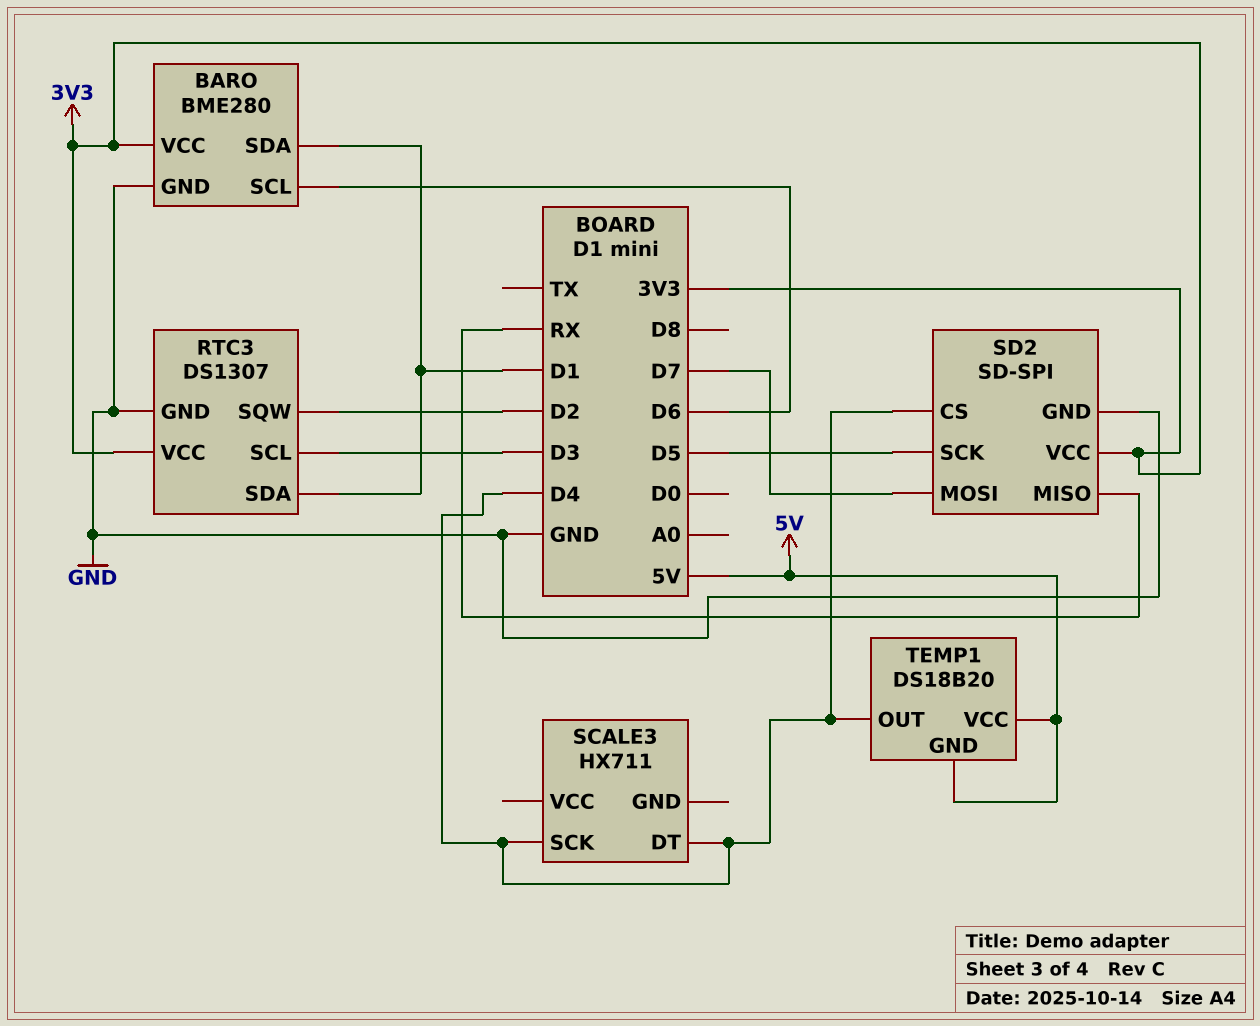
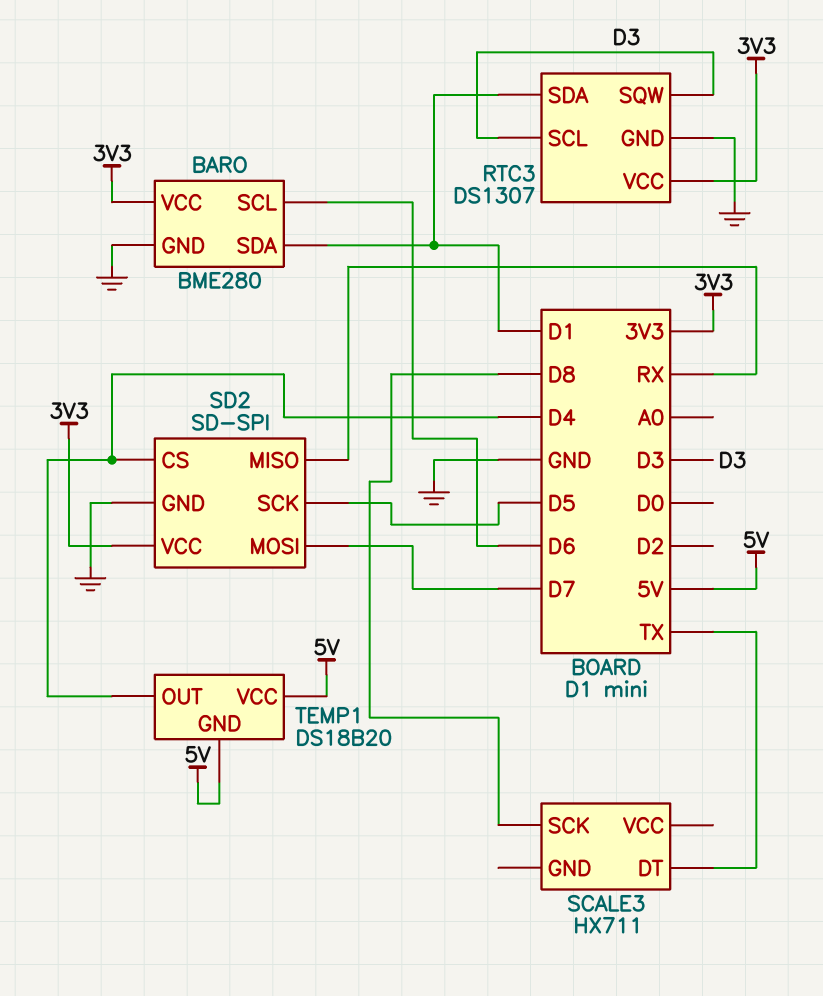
RTC3 pin SQW: D2 -> D3
SCALE3 pin DT: D4 -> TX
SCALE3 pin SCK: D4 -> D8

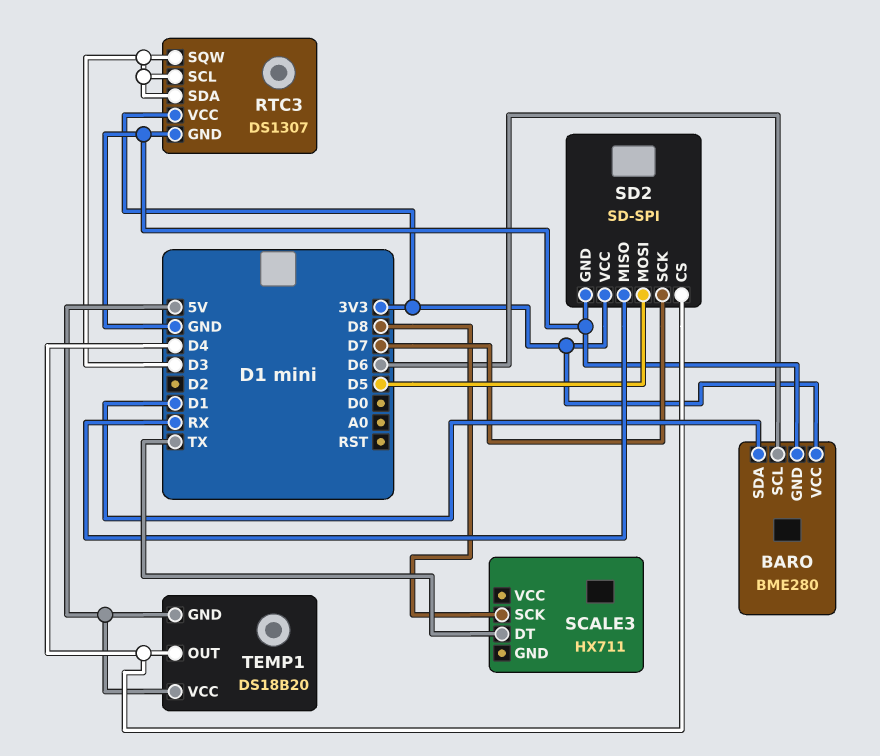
RTC3 pin SDA: D1 -> D3
SD2 pin MOSI: D7 -> D5
SD2 pin SCK: D5 -> D7

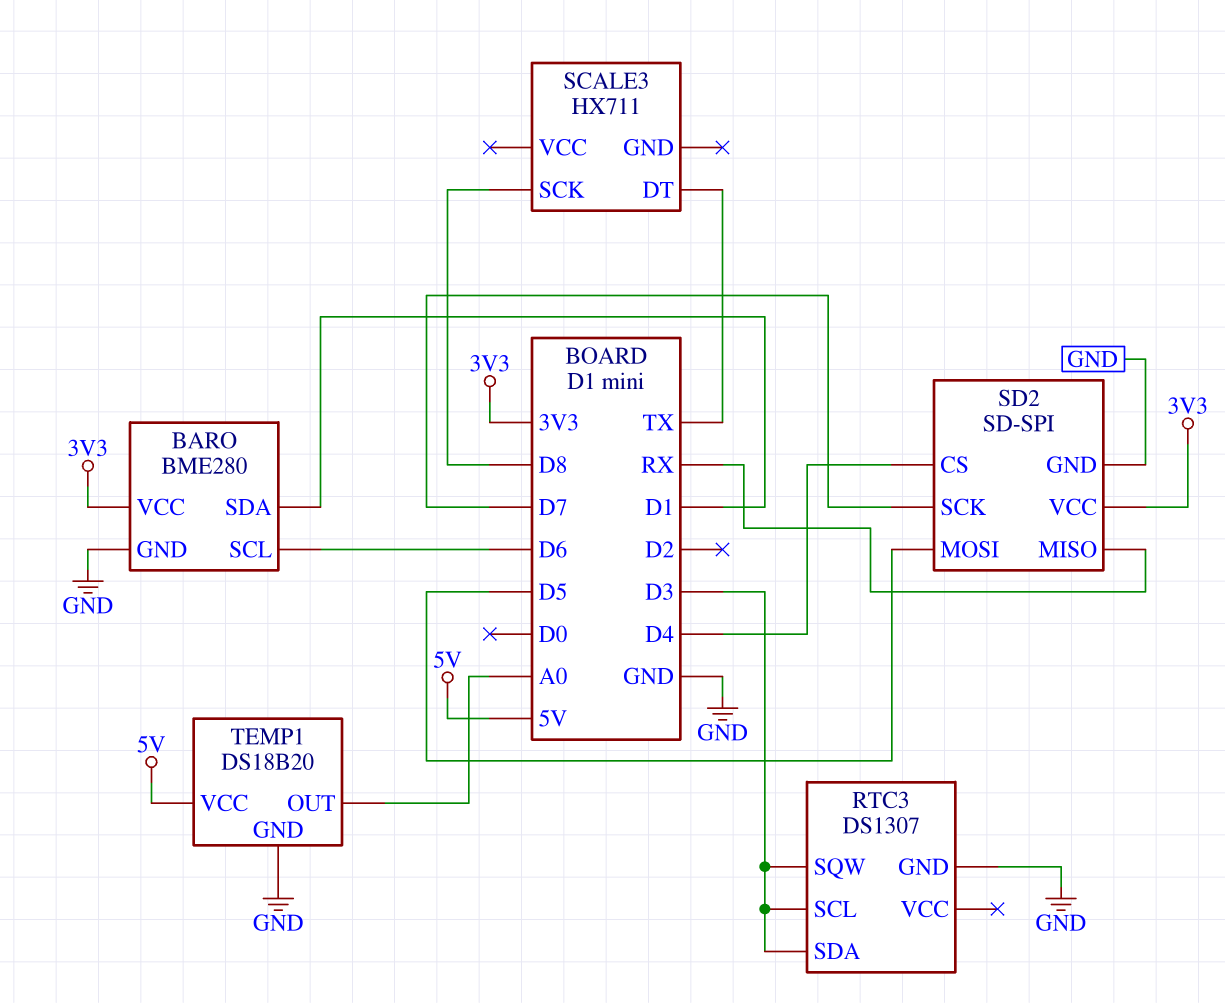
RTC3 pin VCC: 3V3 -> none
TEMP1 pin GND: 5V -> GND
TEMP1 pin OUT: D4 -> A0

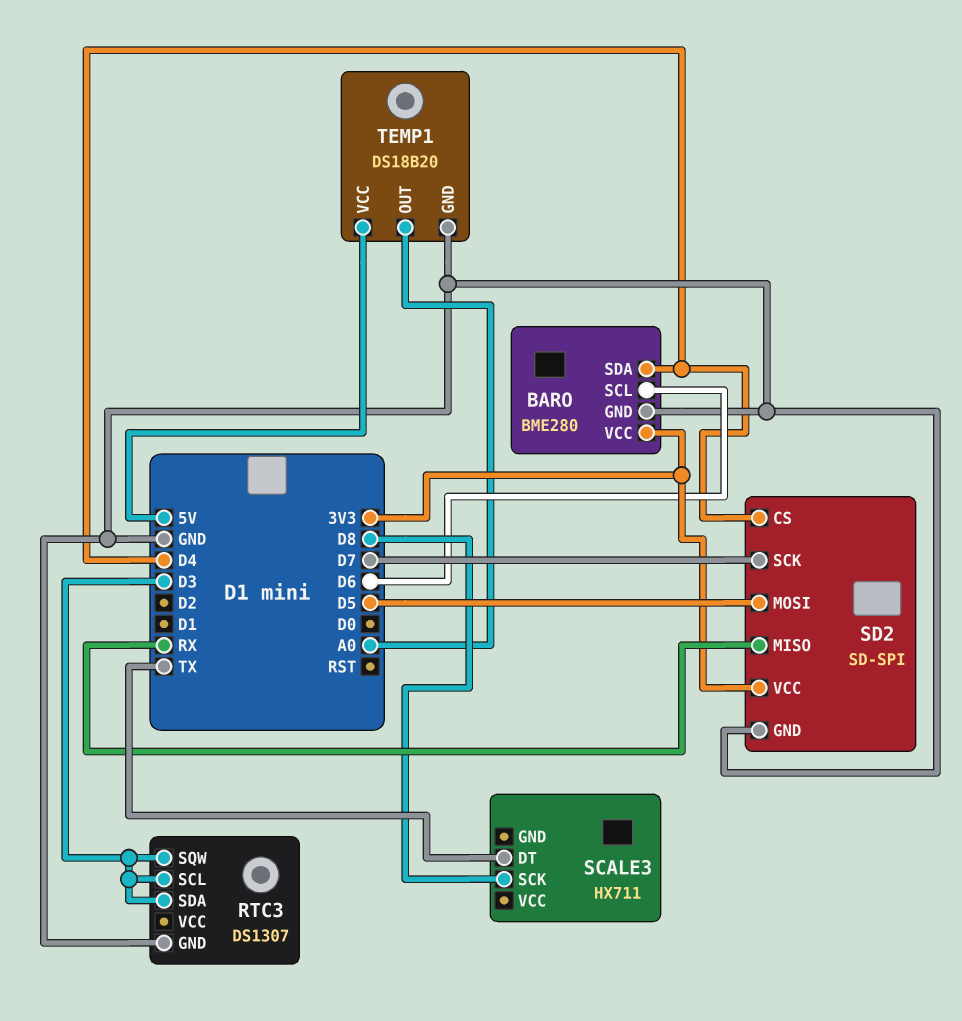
BARO pin SDA: D1 -> D4

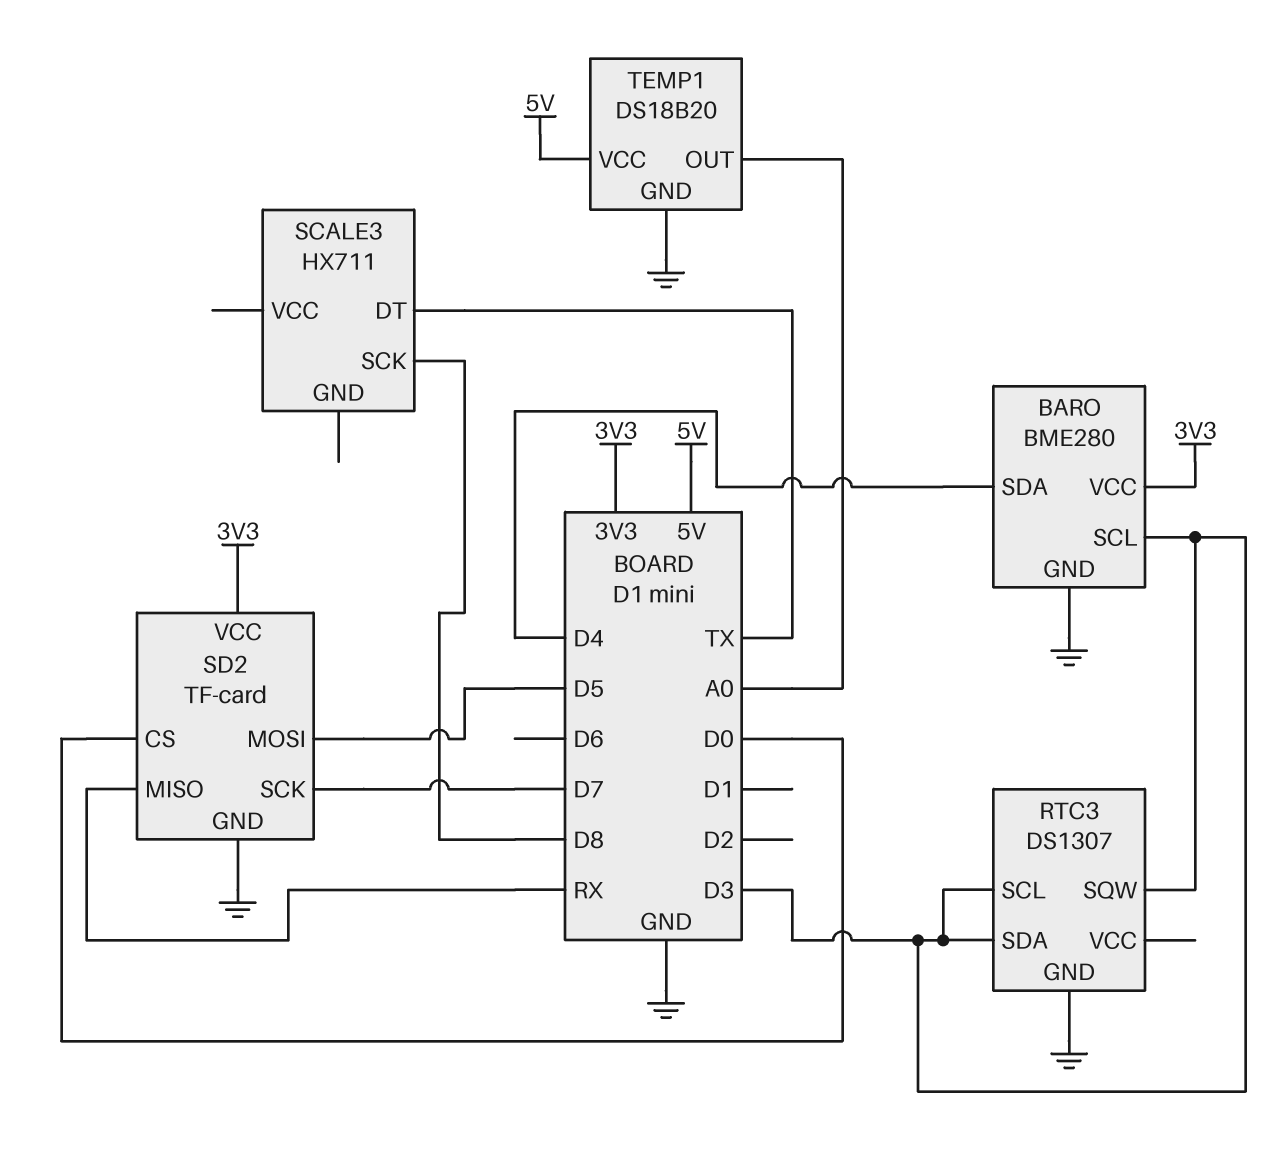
BARO pin SCL: D6 -> D3
SD2: SD-SPI -> TF-card
SD2 pin CS: D4 -> D0

